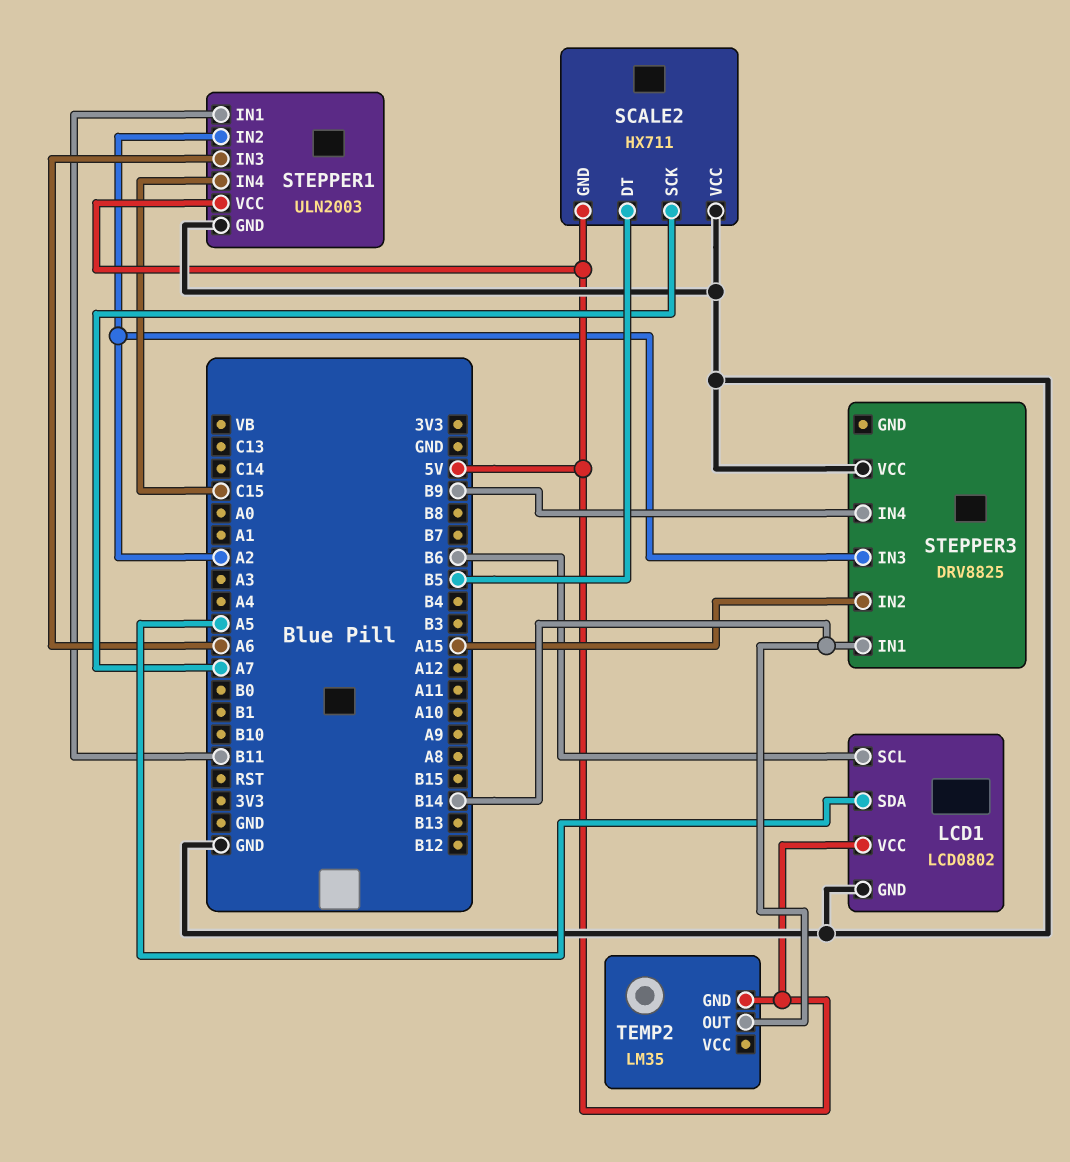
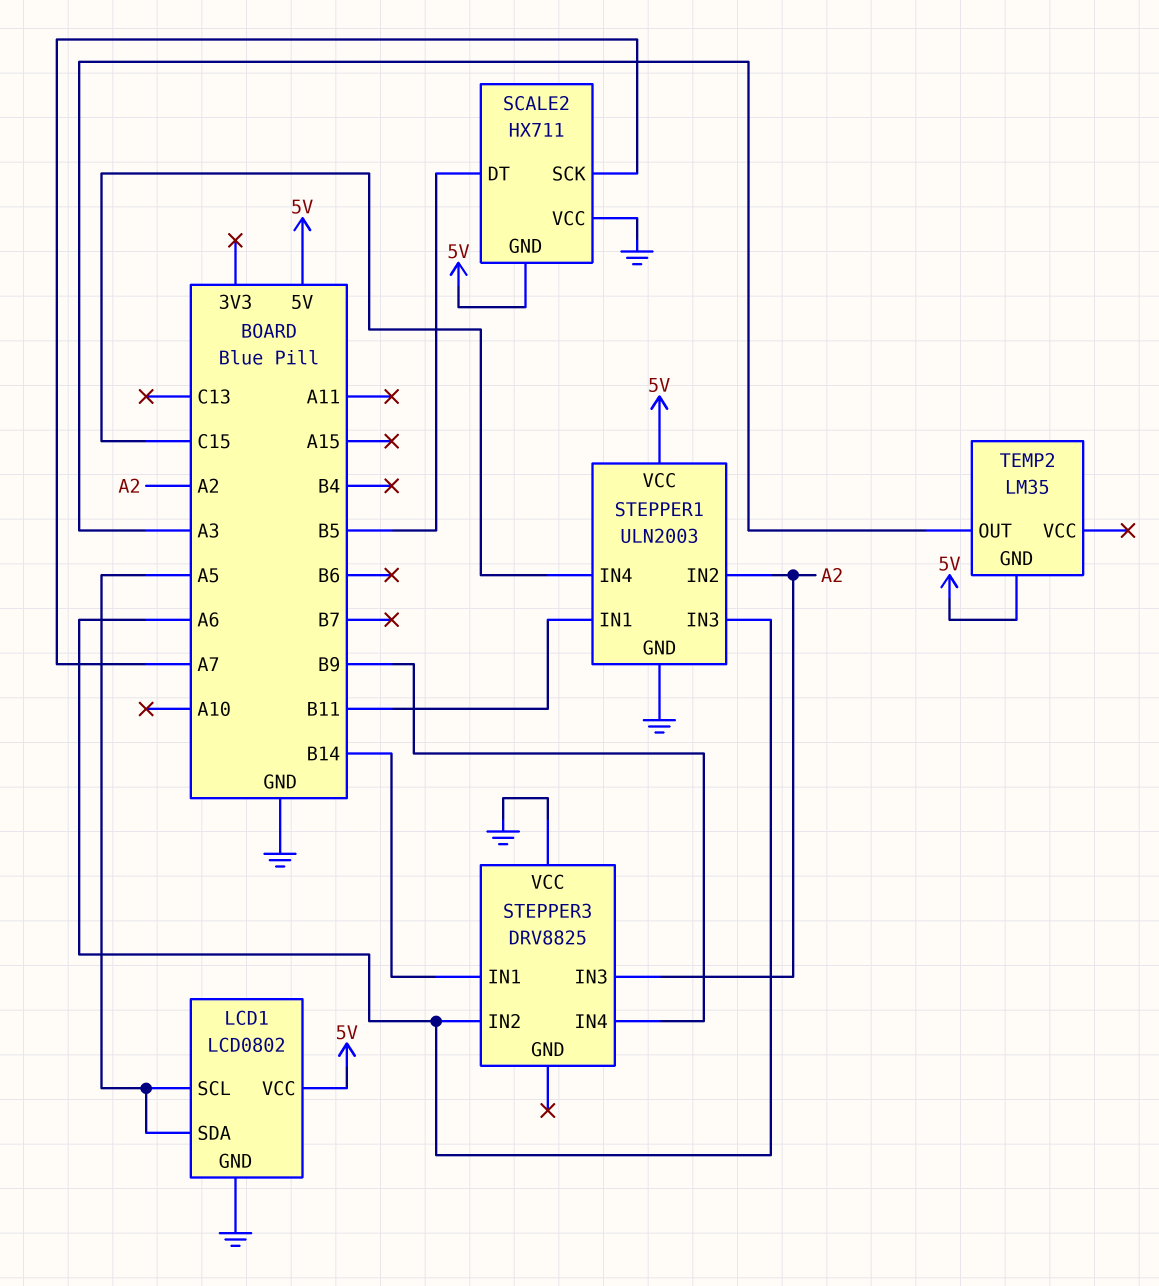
LCD1 pin SCL: B6 -> A5
STEPPER3 pin IN2: A15 -> A6
TEMP2 pin OUT: B14 -> A3

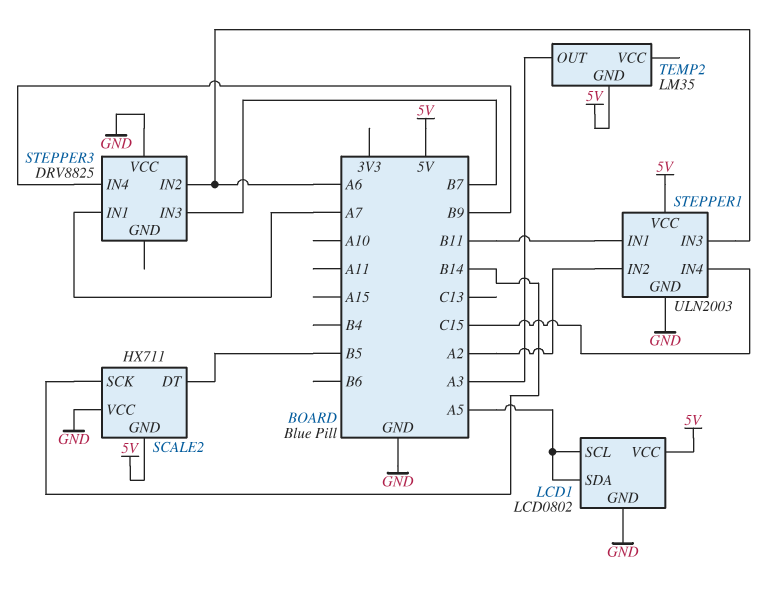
SCALE2 pin SCK: A7 -> B14
STEPPER3 pin IN1: B14 -> A7
STEPPER3 pin IN3: A2 -> B7

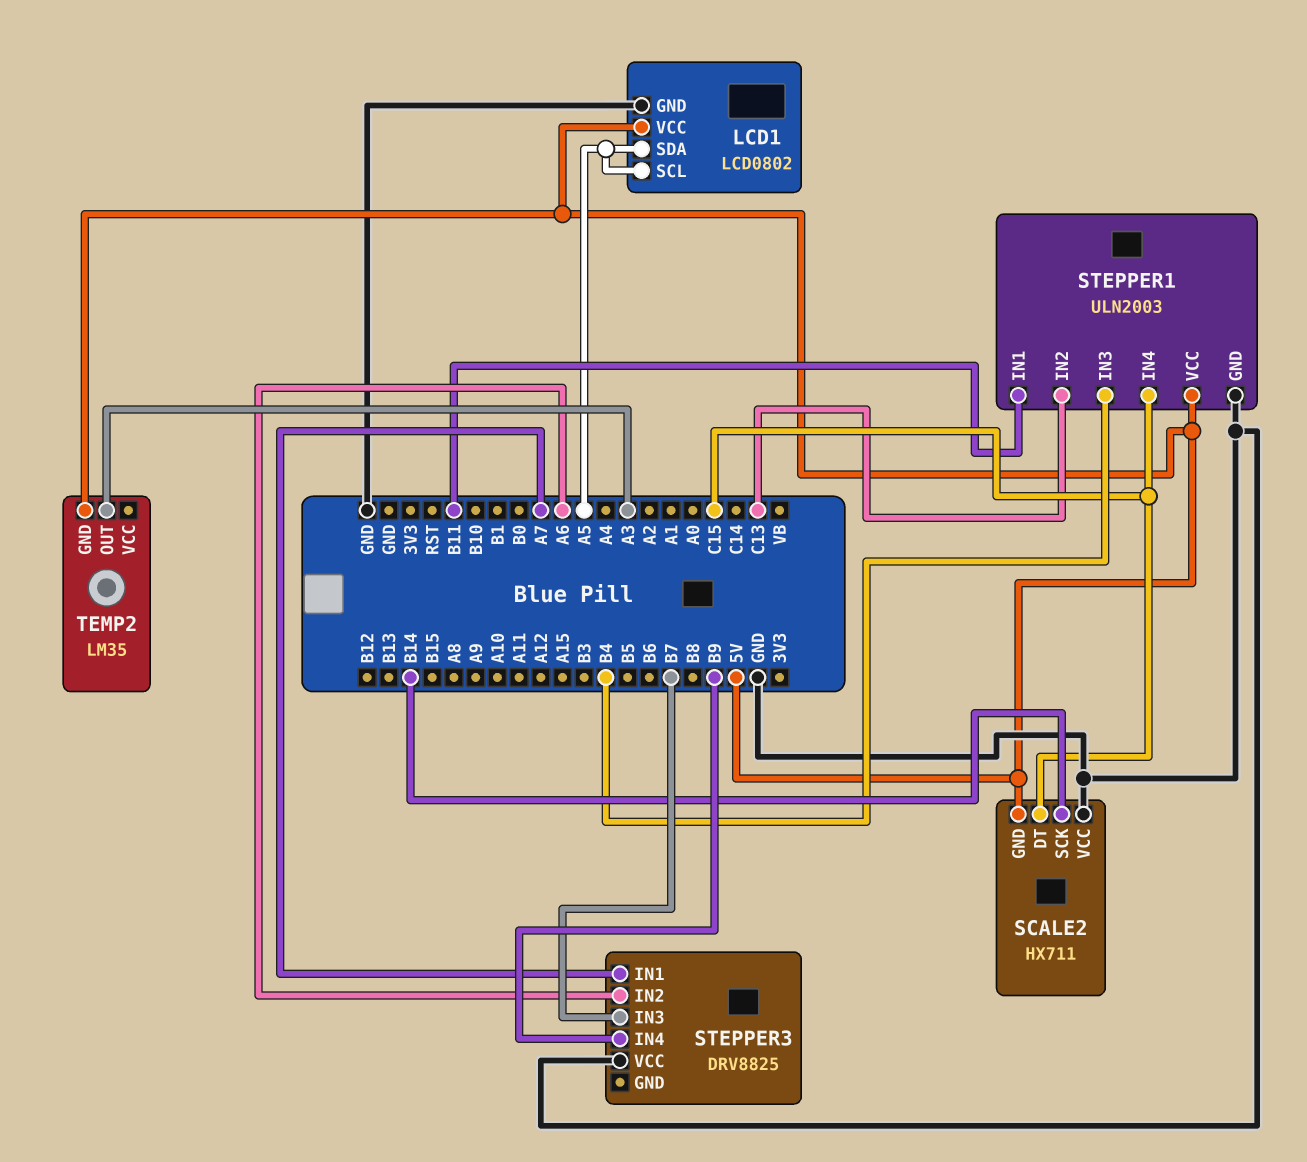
SCALE2 pin DT: B5 -> C15
STEPPER1 pin IN2: A2 -> C13
STEPPER1 pin IN3: A6 -> B4

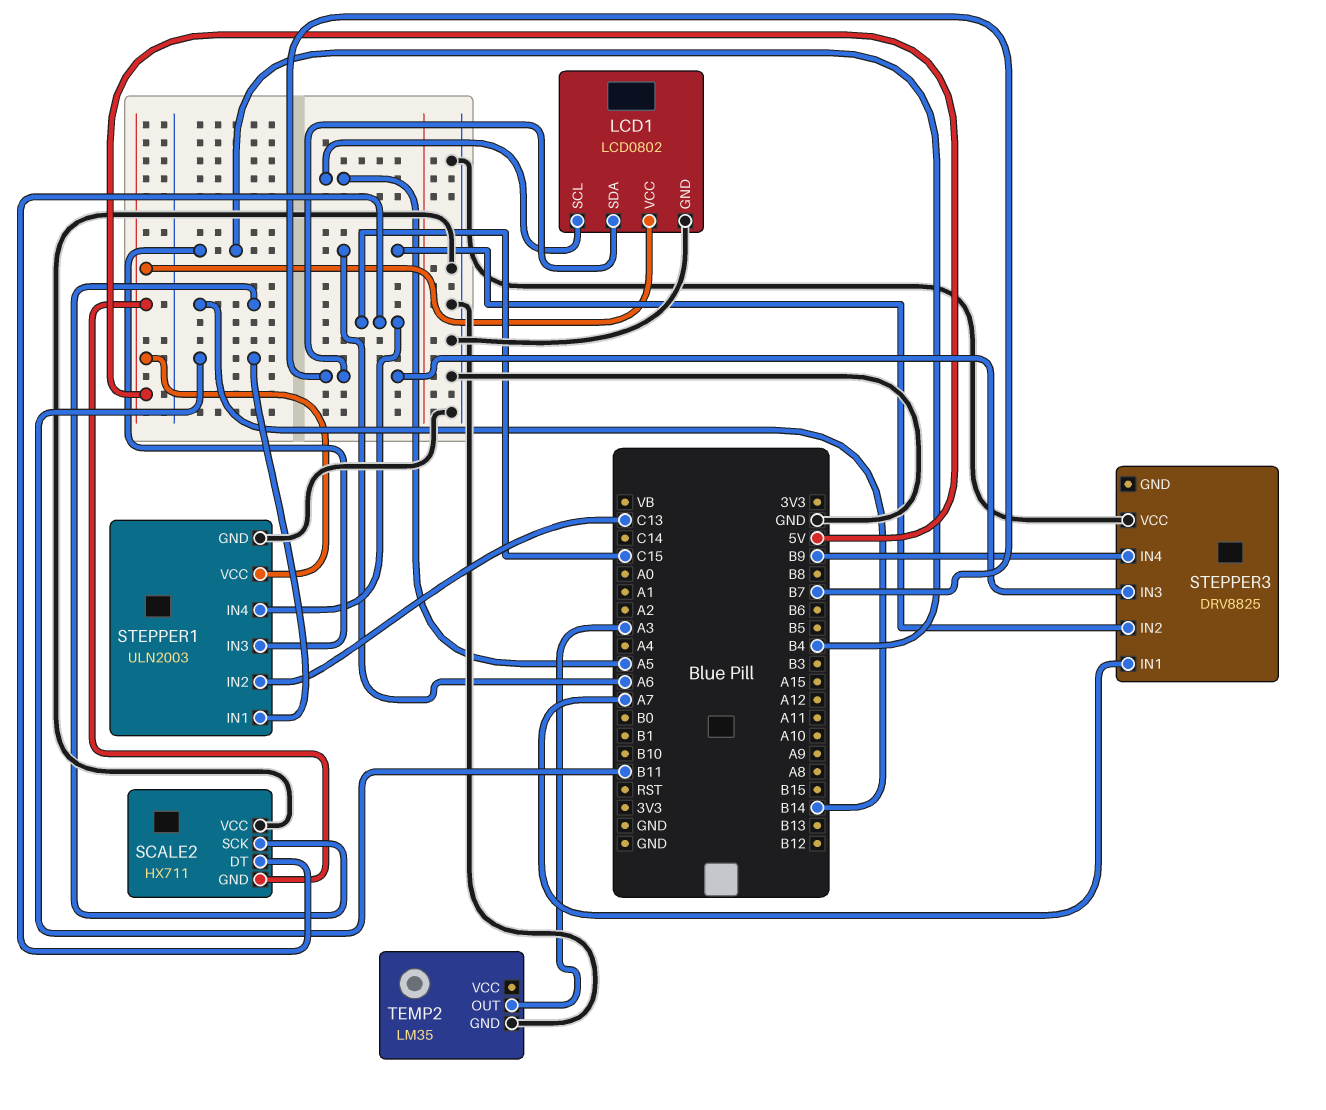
LCD1 pin SDA: A5 -> B7
TEMP2 pin GND: 5V -> GND

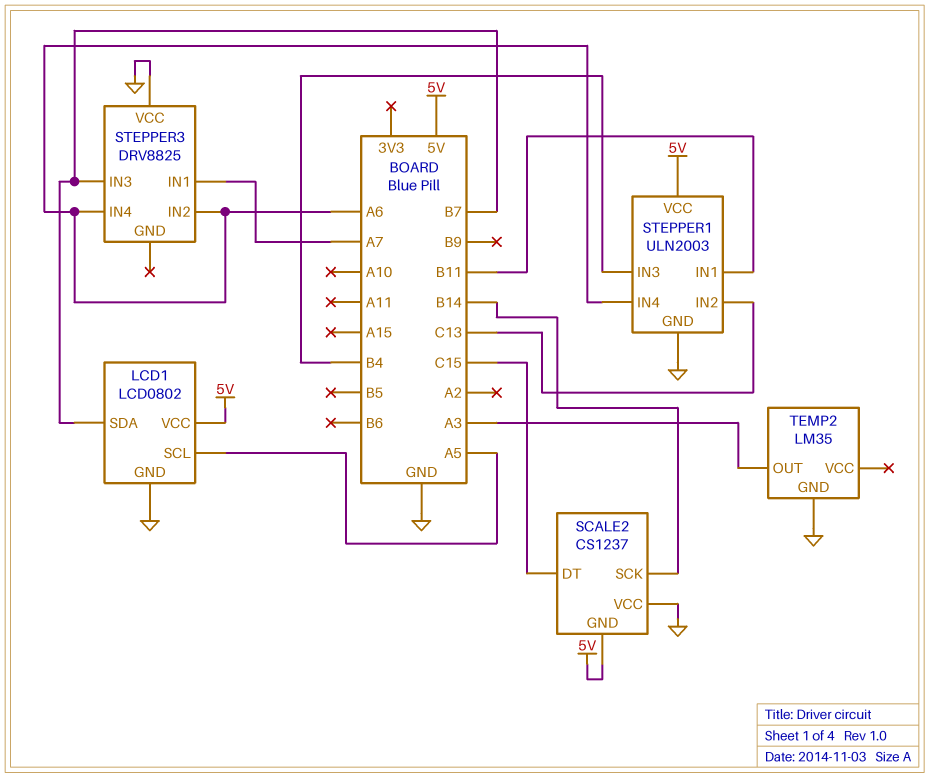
SCALE2: HX711 -> CS1237
STEPPER1 pin IN4: C15 -> A6
STEPPER3 pin IN4: B9 -> A6

